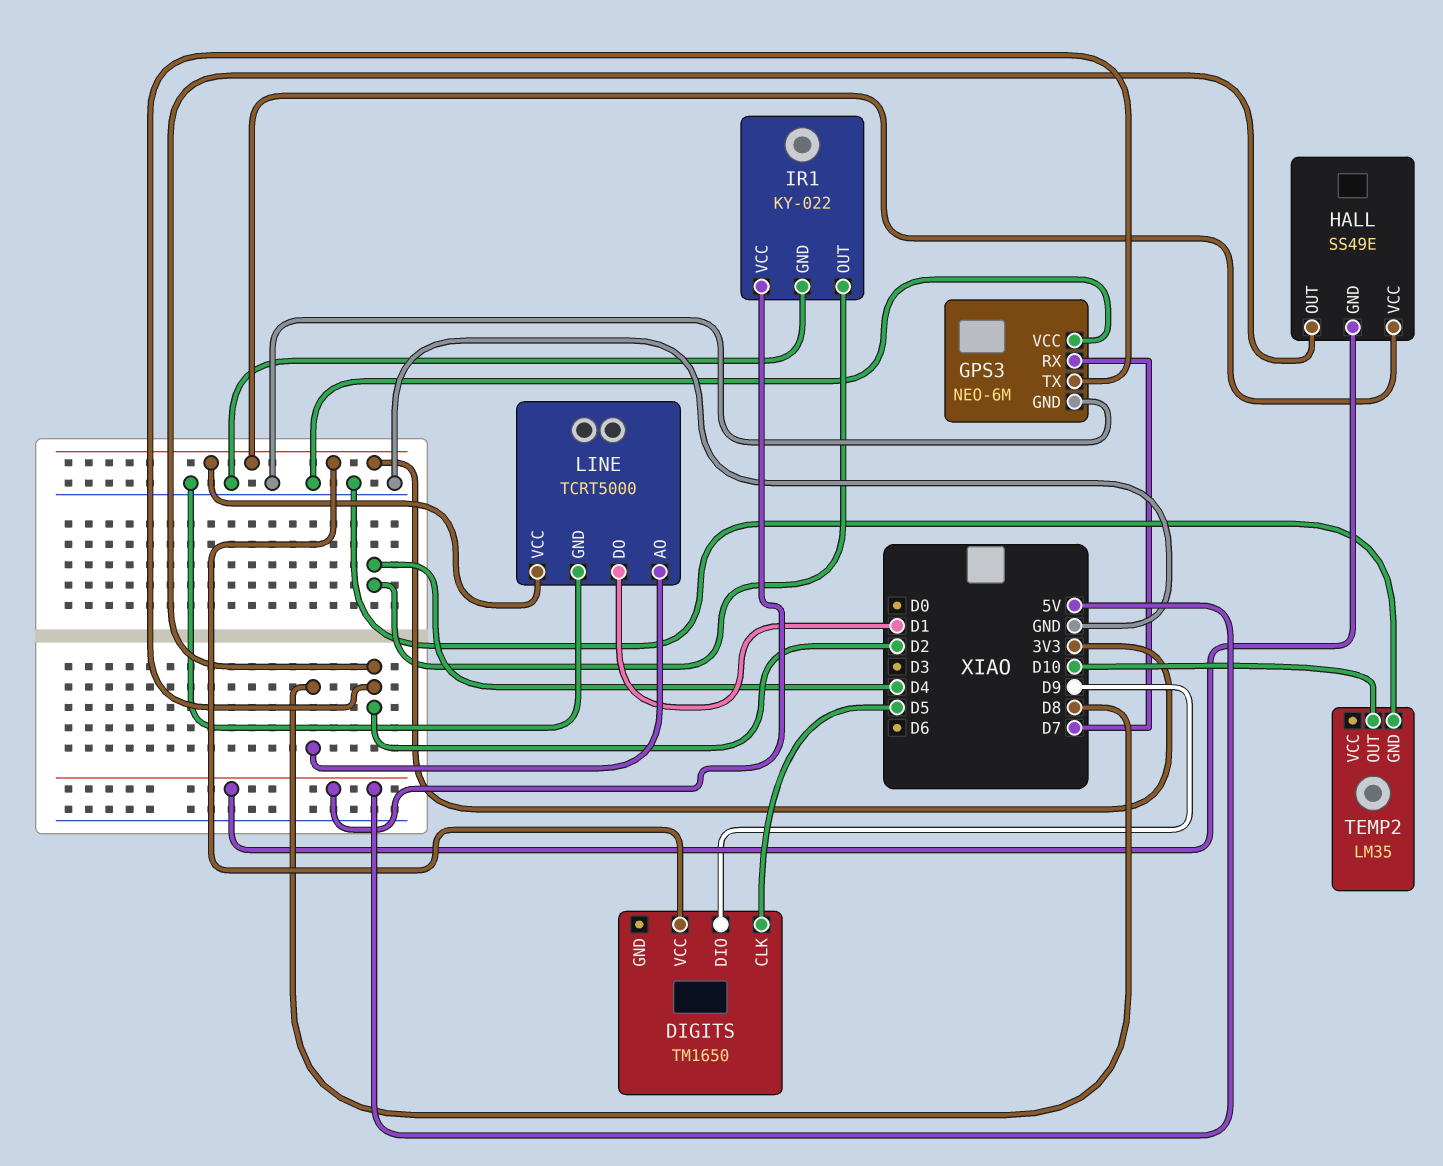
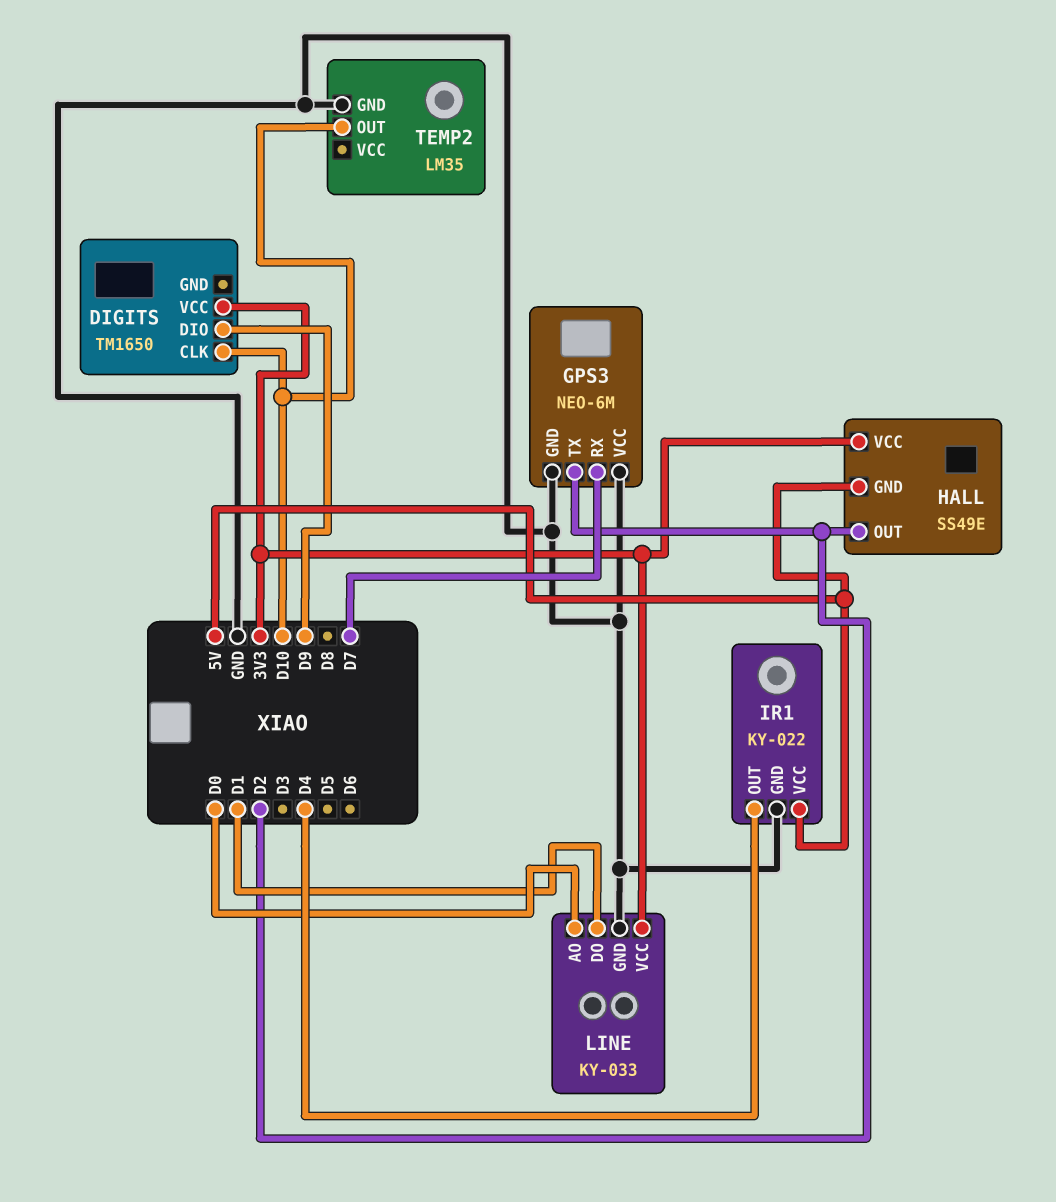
DIGITS pin CLK: D5 -> D10
LINE: TCRT5000 -> KY-033
LINE pin AO: D8 -> D0

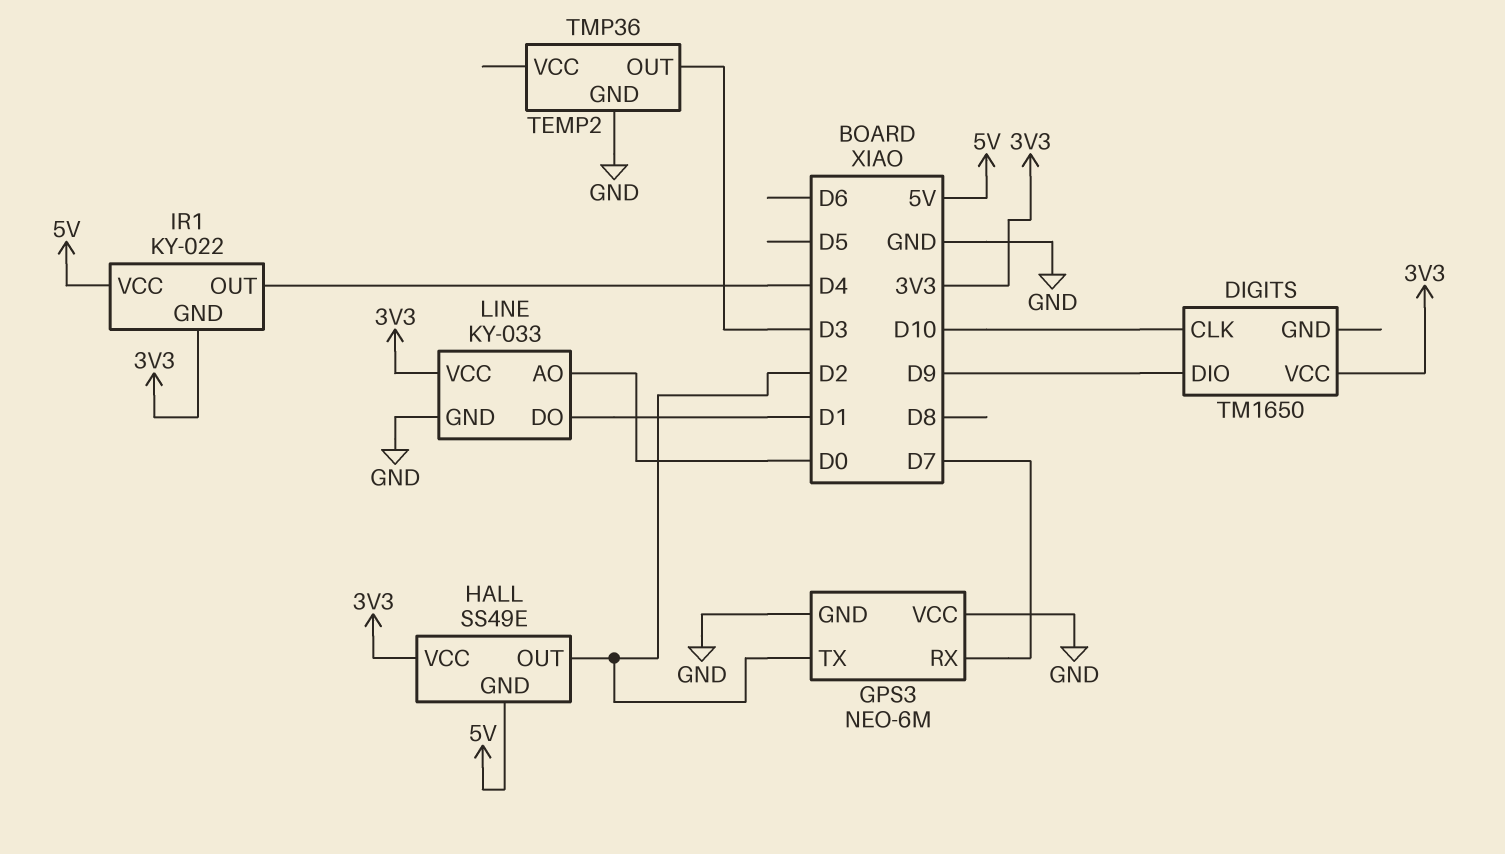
IR1 pin GND: GND -> 3V3
TEMP2: LM35 -> TMP36
TEMP2 pin OUT: D10 -> D3

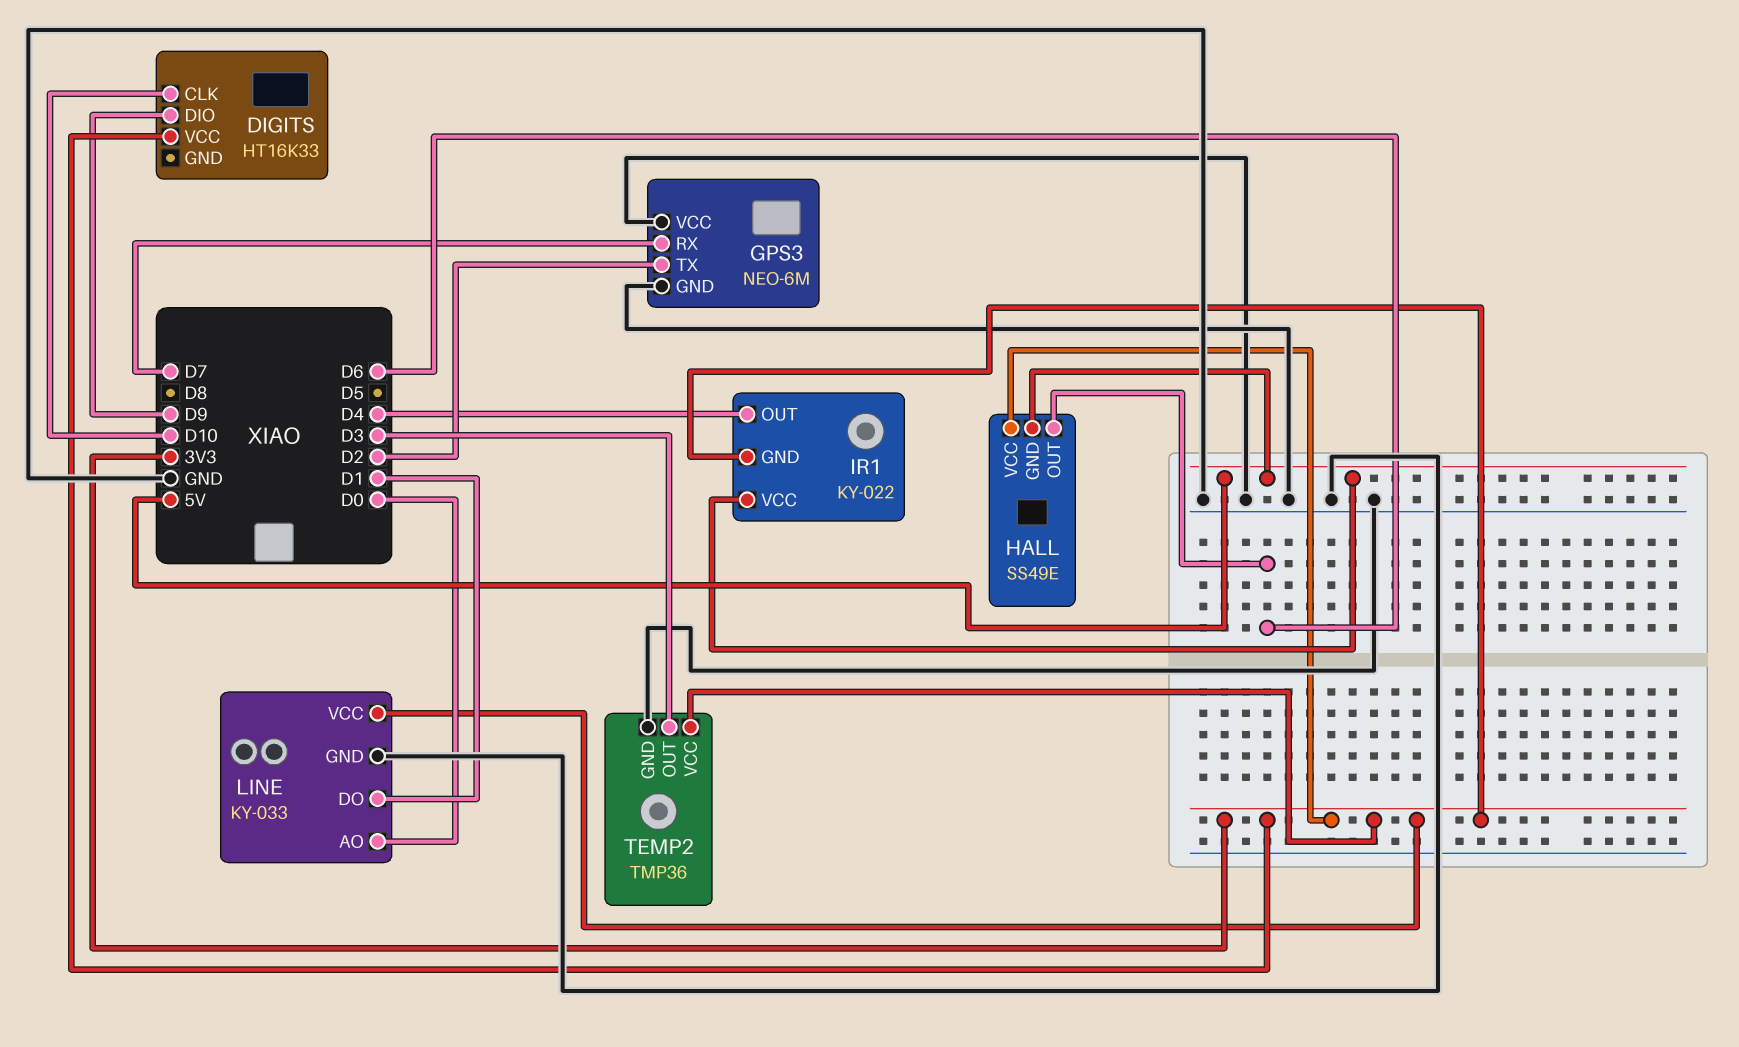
DIGITS: TM1650 -> HT16K33
HALL pin OUT: D2 -> D6
TEMP2 pin VCC: none -> 3V3

